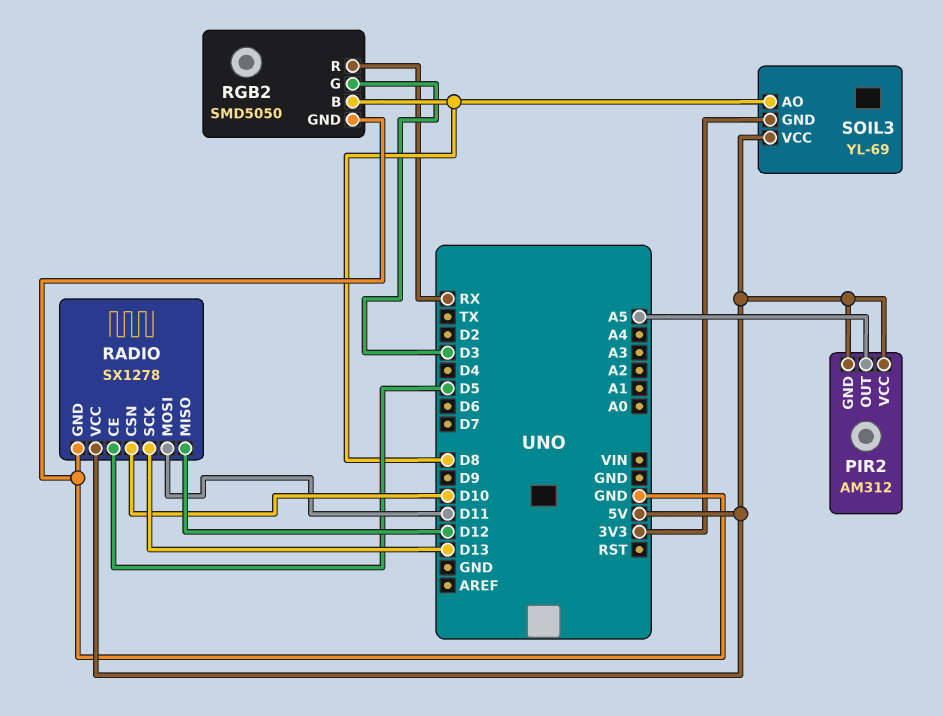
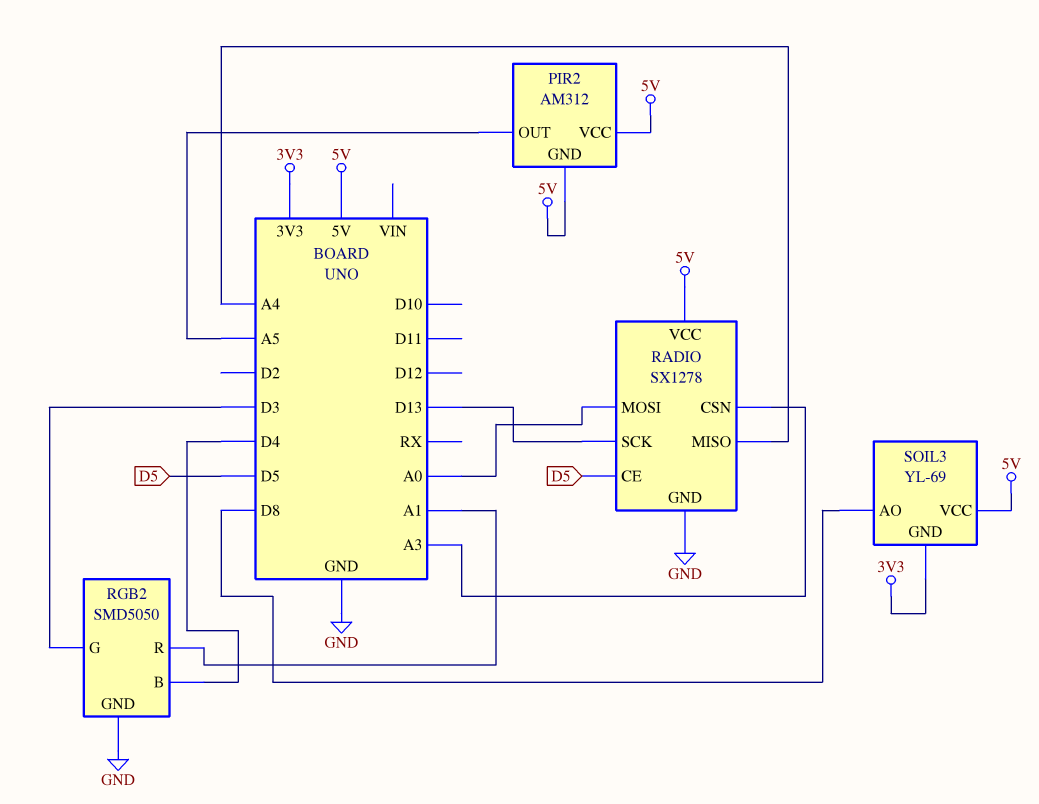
RADIO pin CSN: D10 -> A3
RADIO pin MISO: D12 -> A4
RADIO pin MOSI: D11 -> A0
RGB2 pin B: D8 -> D4
RGB2 pin R: RX -> A1

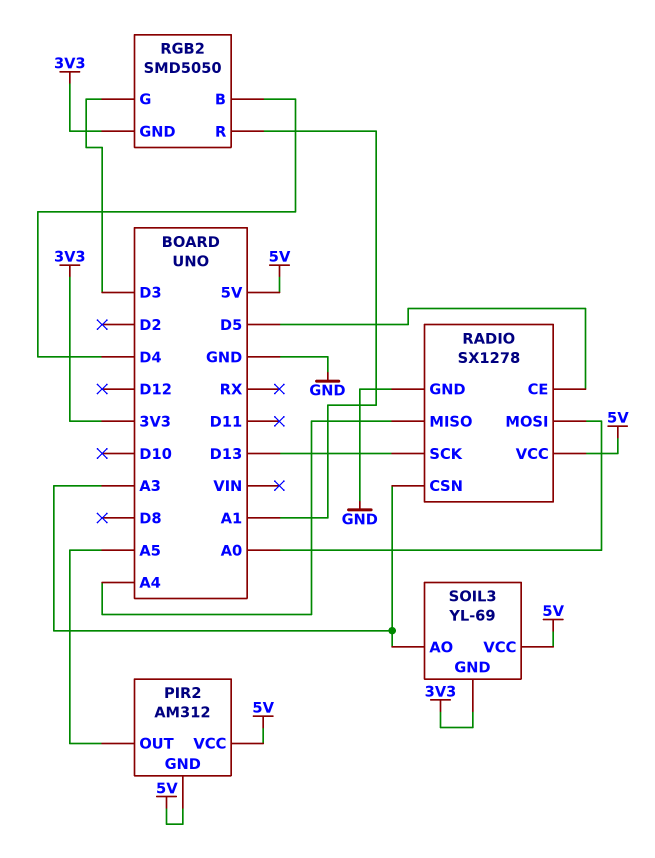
RGB2 pin GND: GND -> 3V3
SOIL3 pin AO: D8 -> A3

